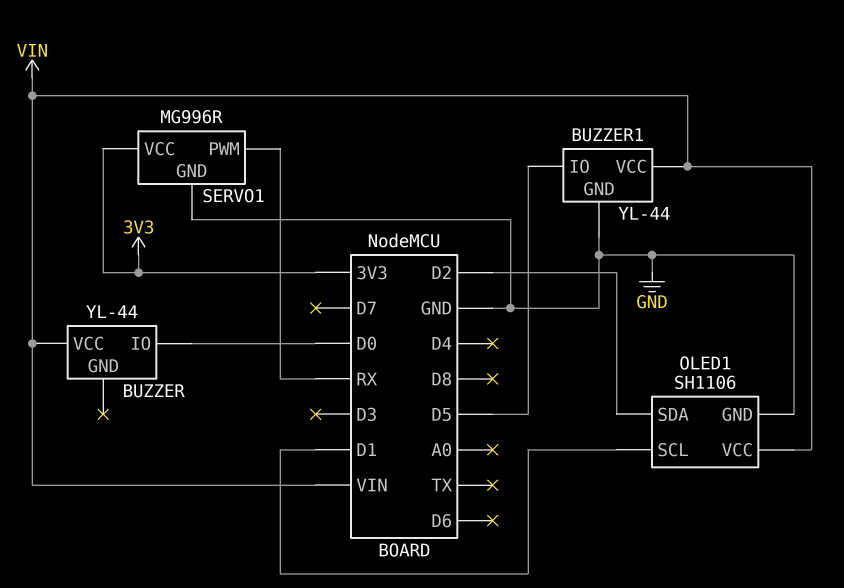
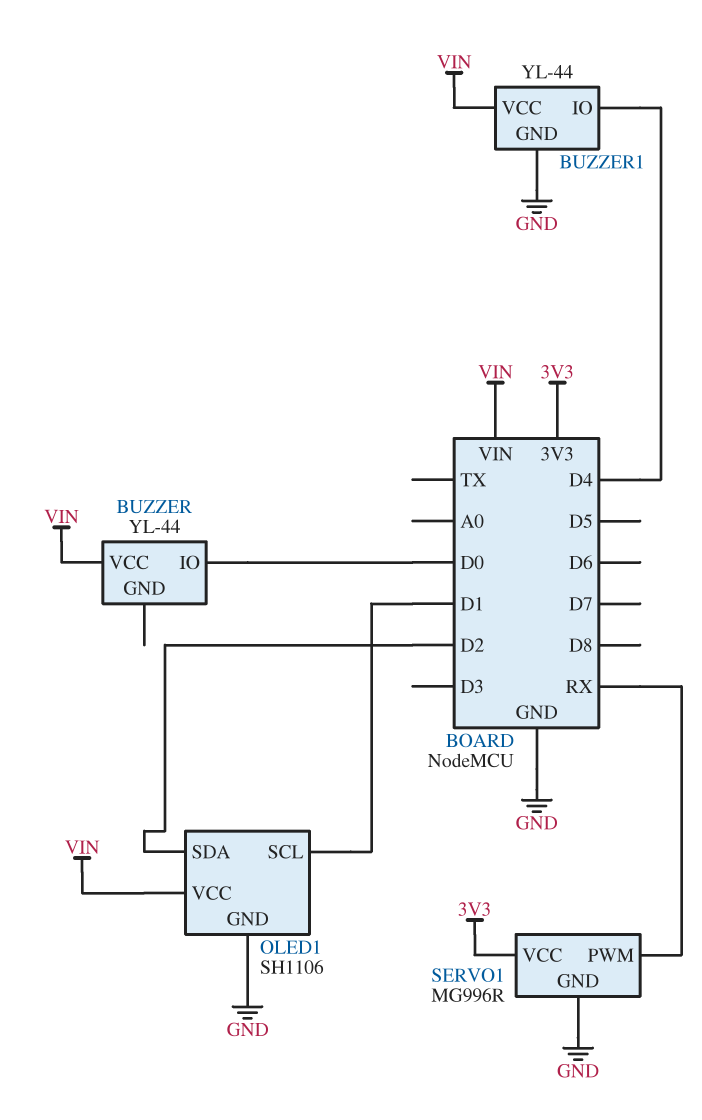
BUZZER1 pin IO: D5 -> D4

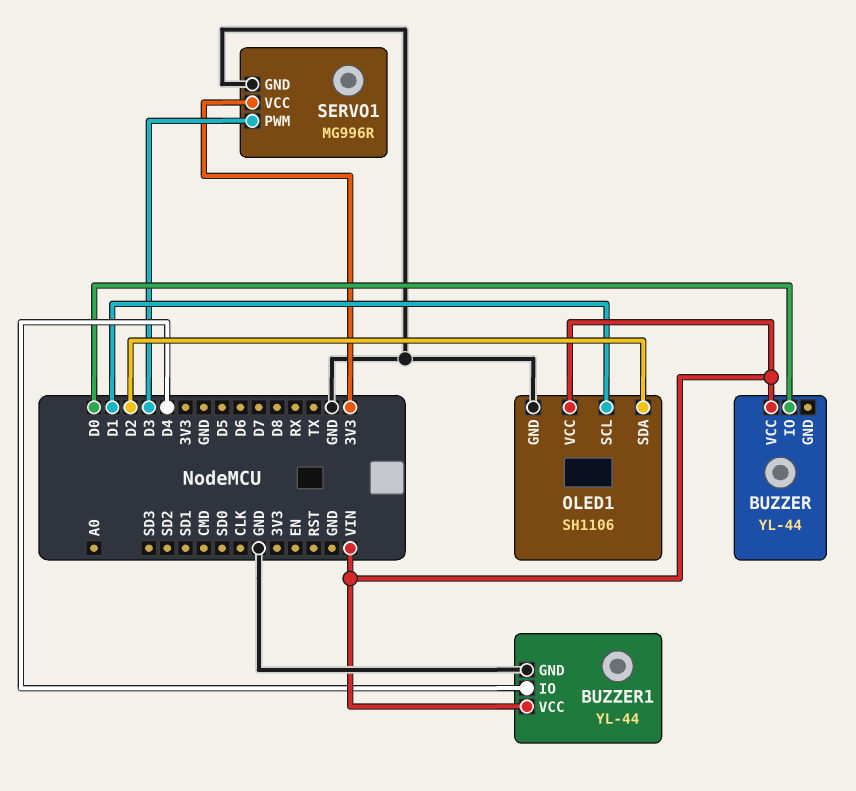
SERVO1 pin PWM: RX -> D3

